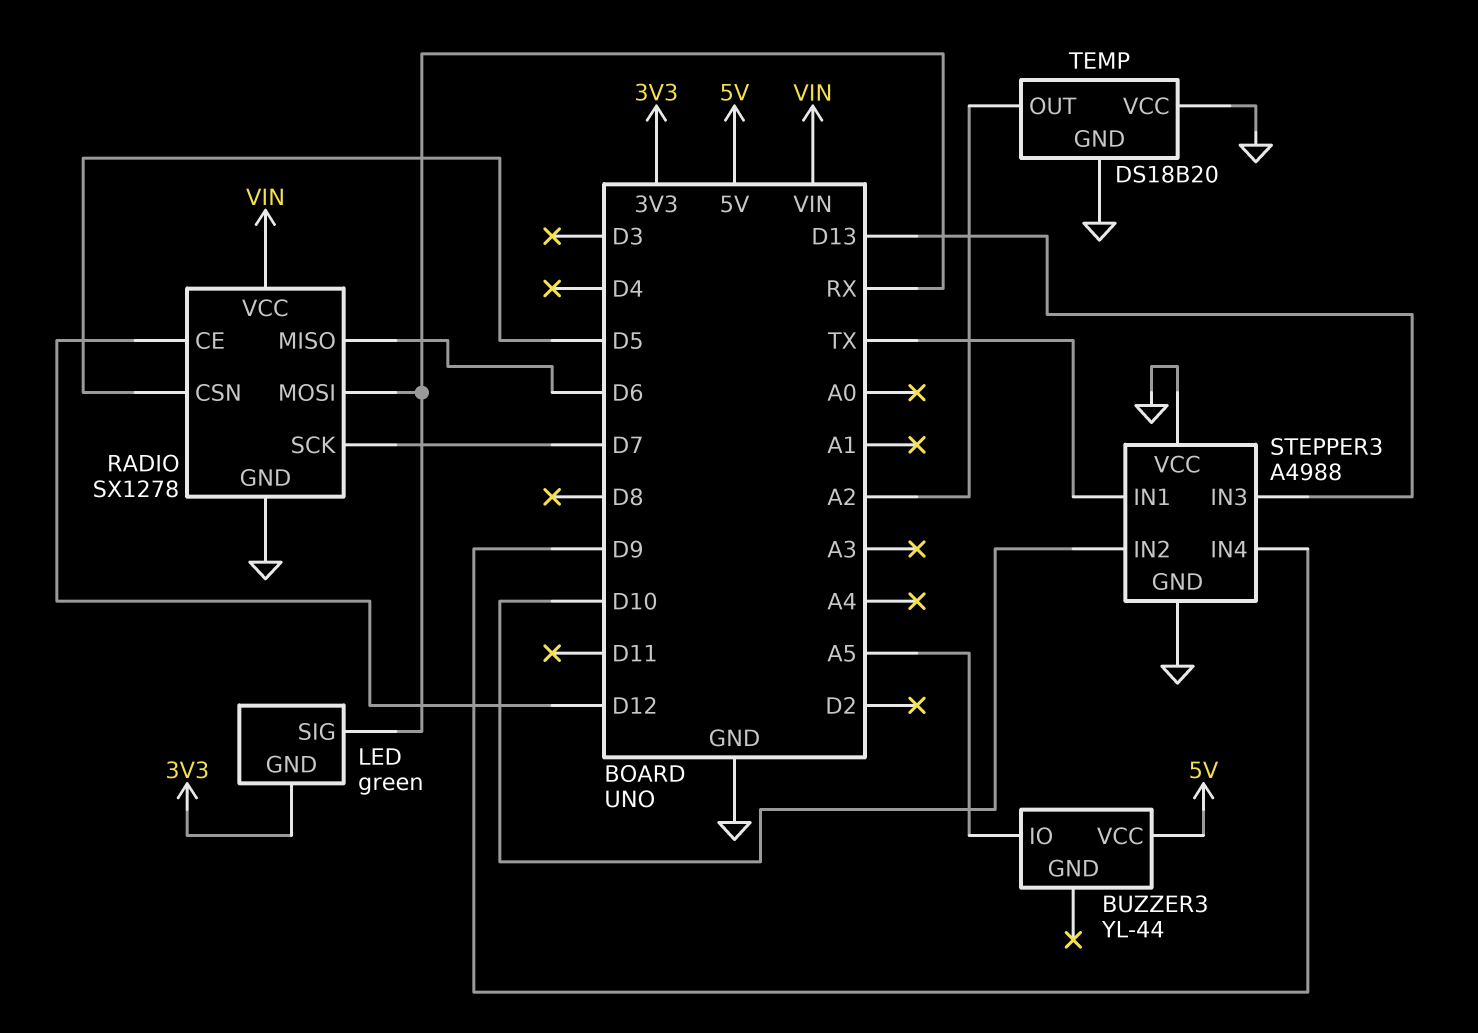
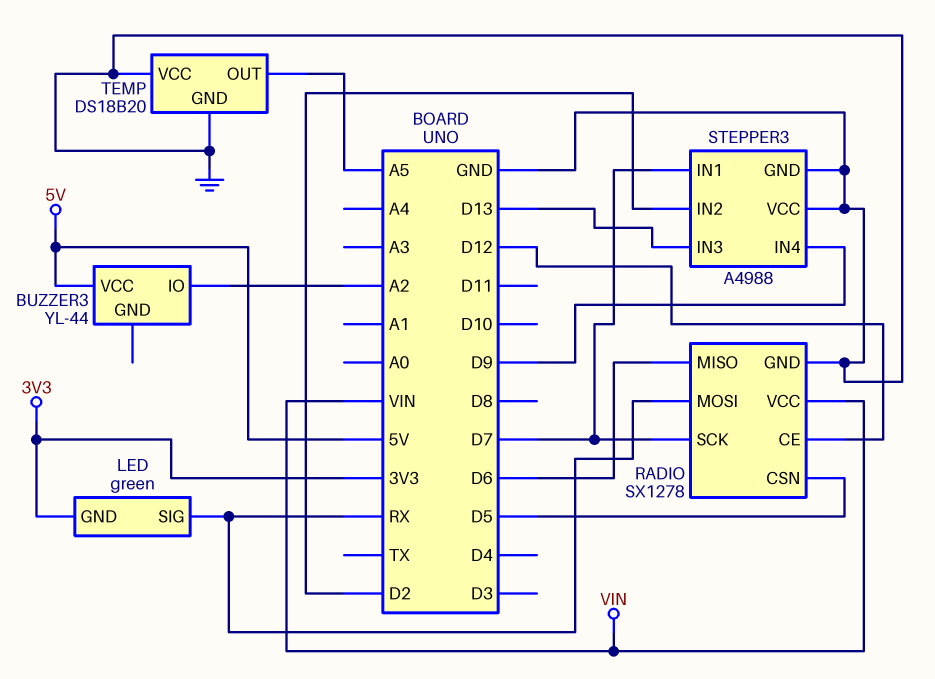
BUZZER3 pin IO: A5 -> A2
STEPPER3 pin IN1: TX -> D7
STEPPER3 pin IN2: D10 -> D2
TEMP pin OUT: A2 -> A5

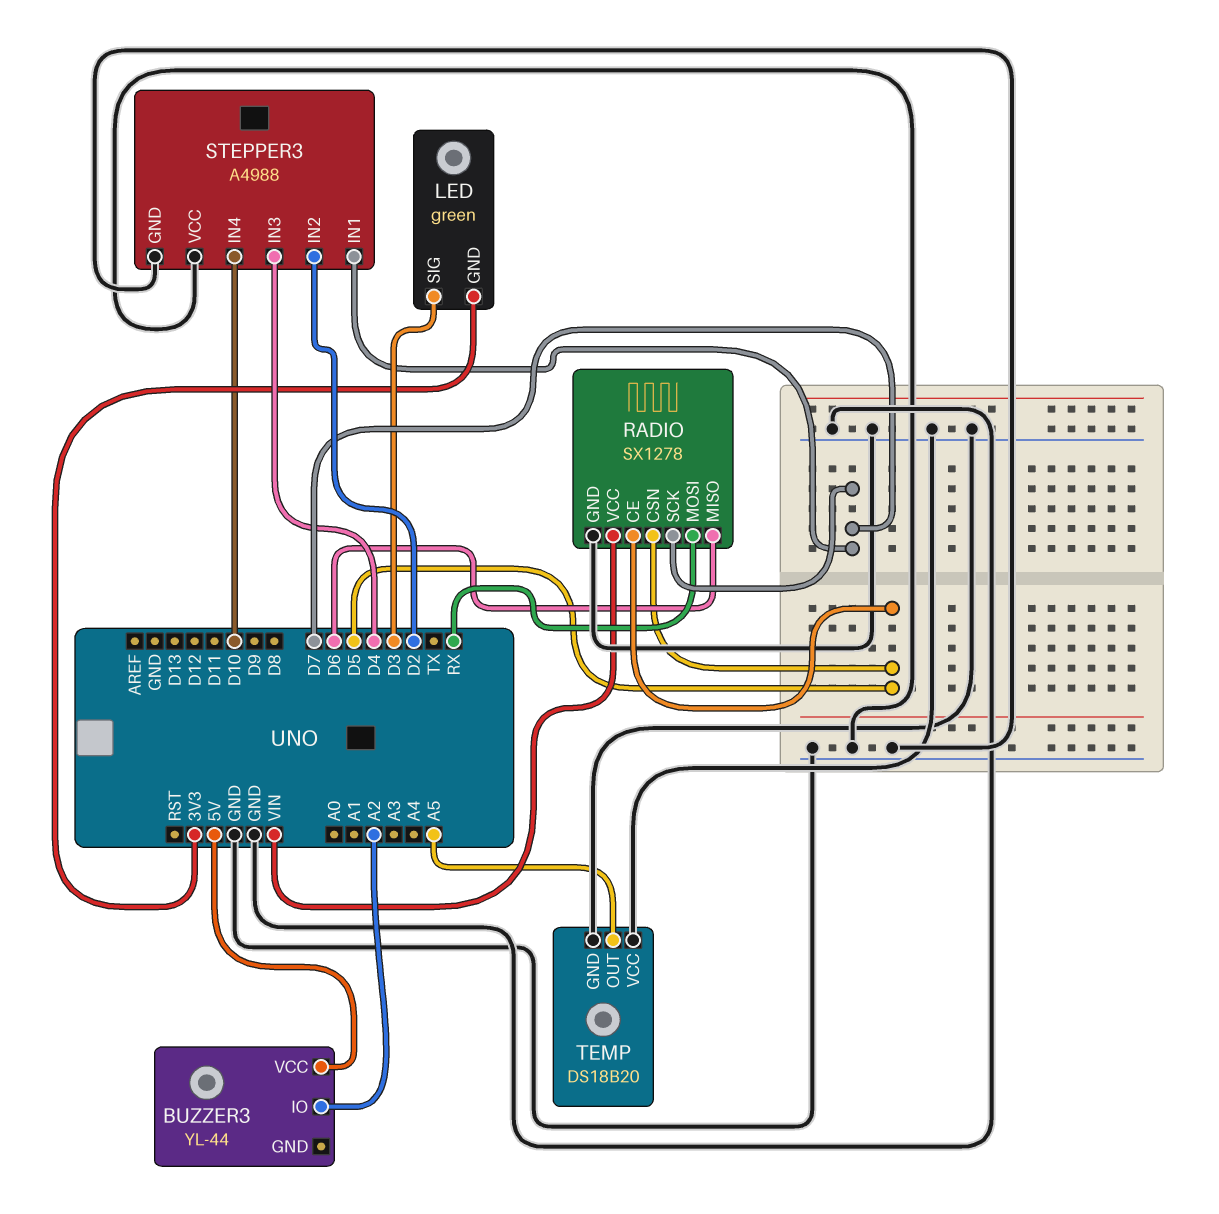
LED pin SIG: RX -> D3
RADIO pin CE: D12 -> D5
STEPPER3 pin IN3: D13 -> D4
STEPPER3 pin IN4: D9 -> D10

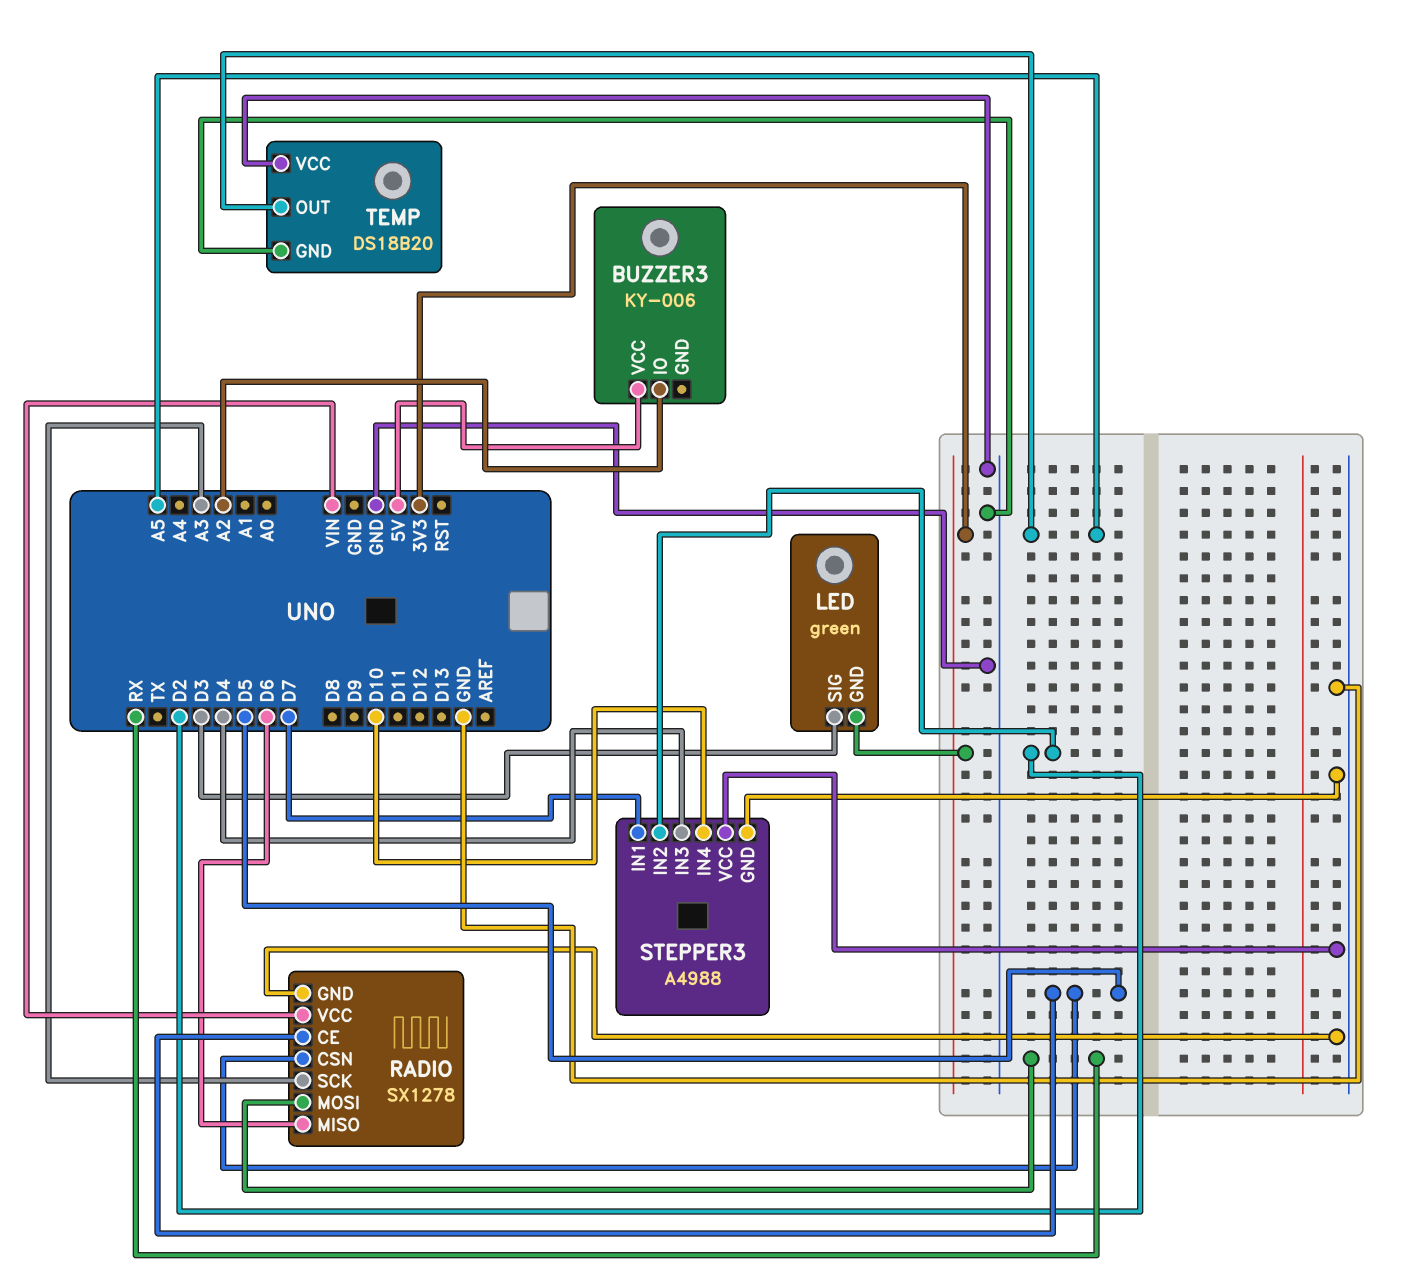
BUZZER3: YL-44 -> KY-006
RADIO pin SCK: D7 -> A3

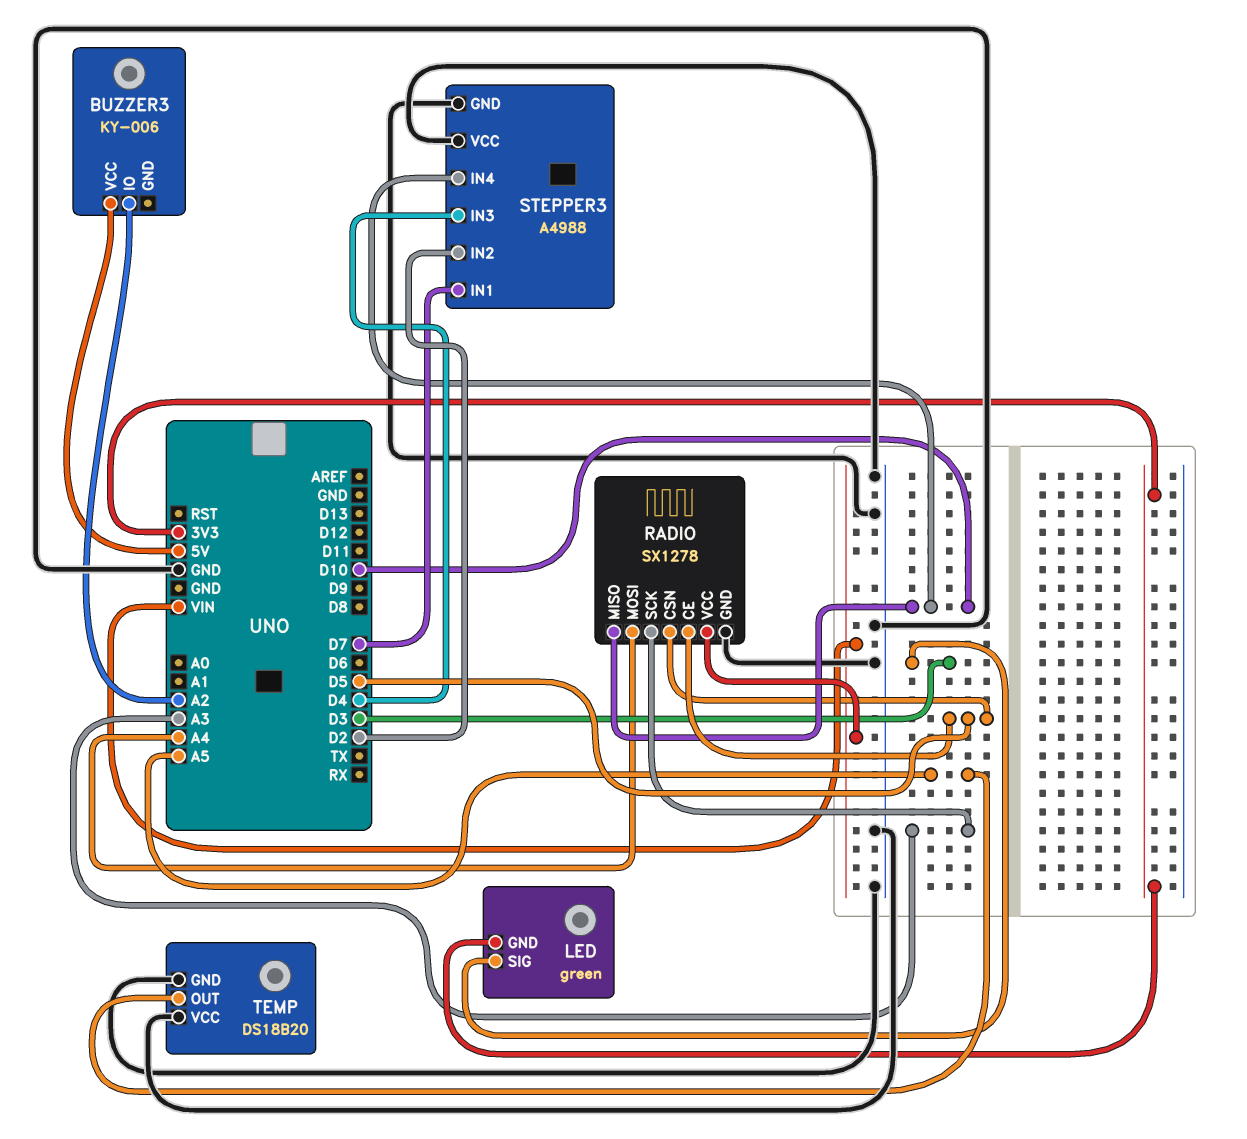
RADIO pin MISO: D6 -> D10
RADIO pin MOSI: RX -> A4

